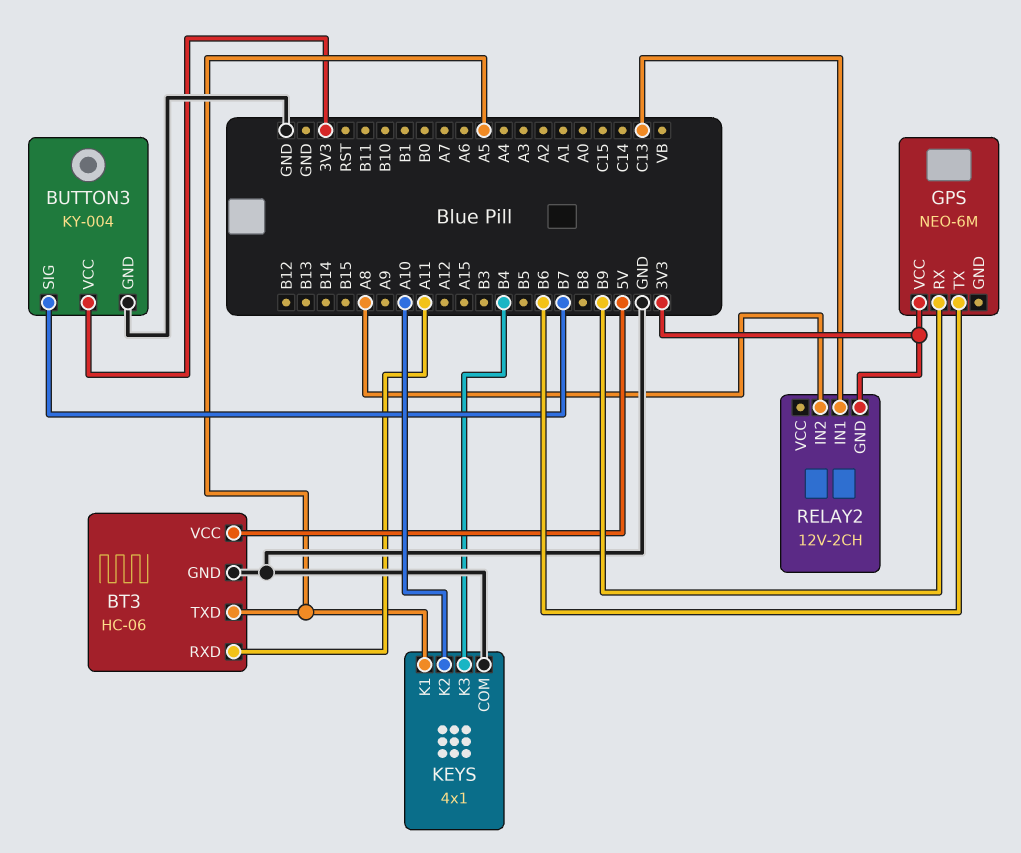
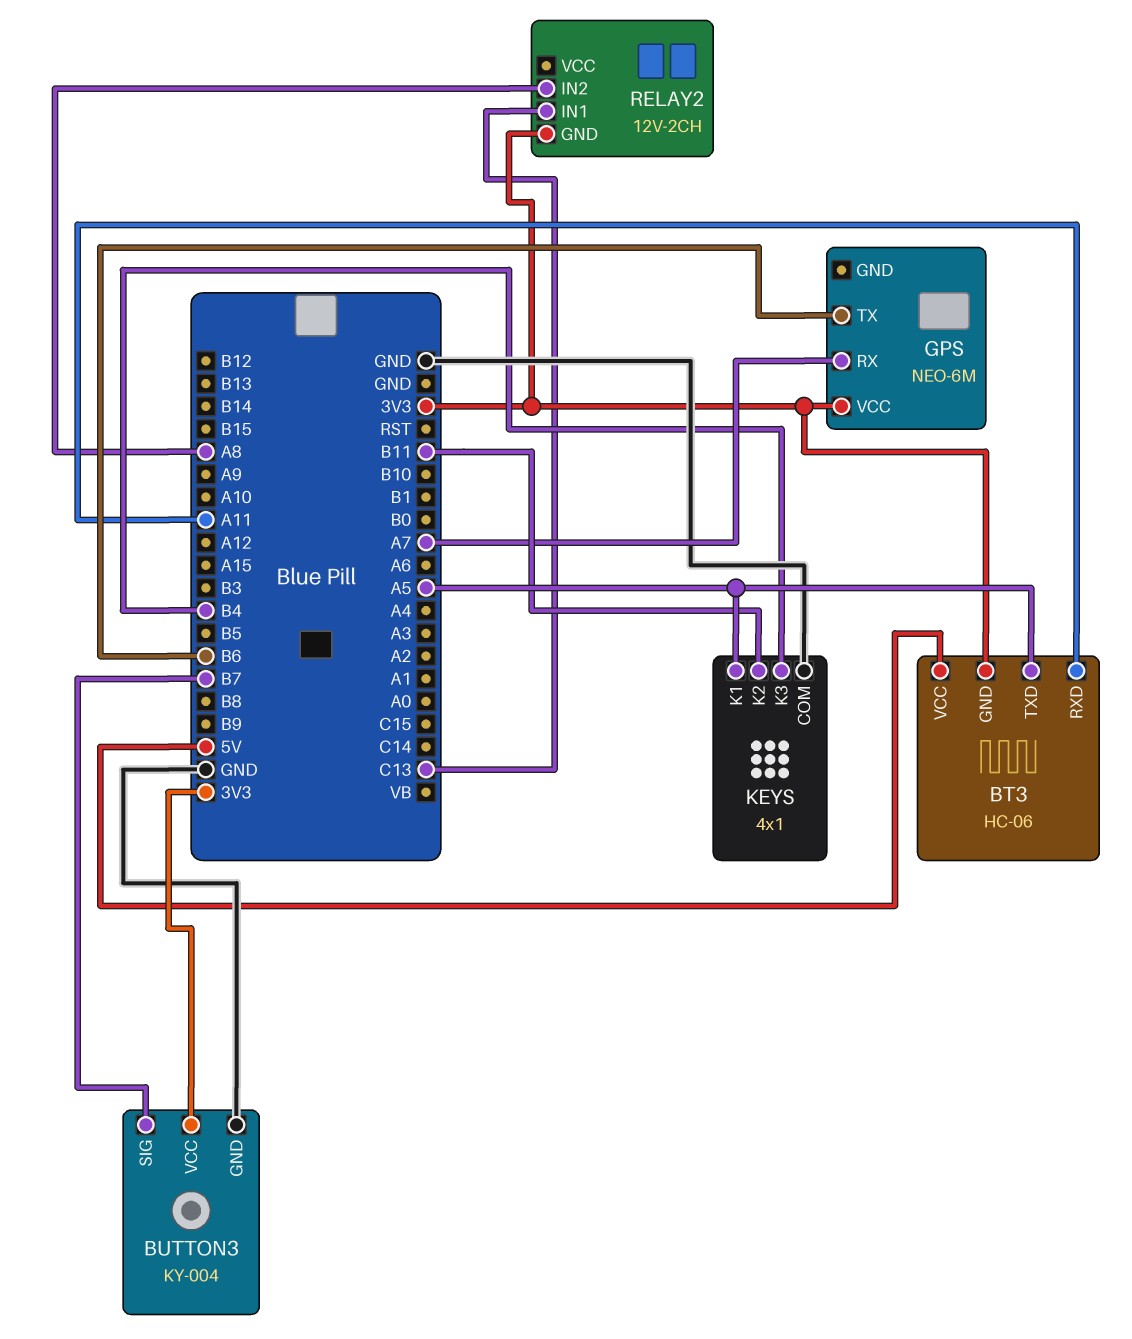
BT3 pin GND: GND -> 3V3
GPS pin RX: B9 -> A7
KEYS pin K2: A10 -> B11

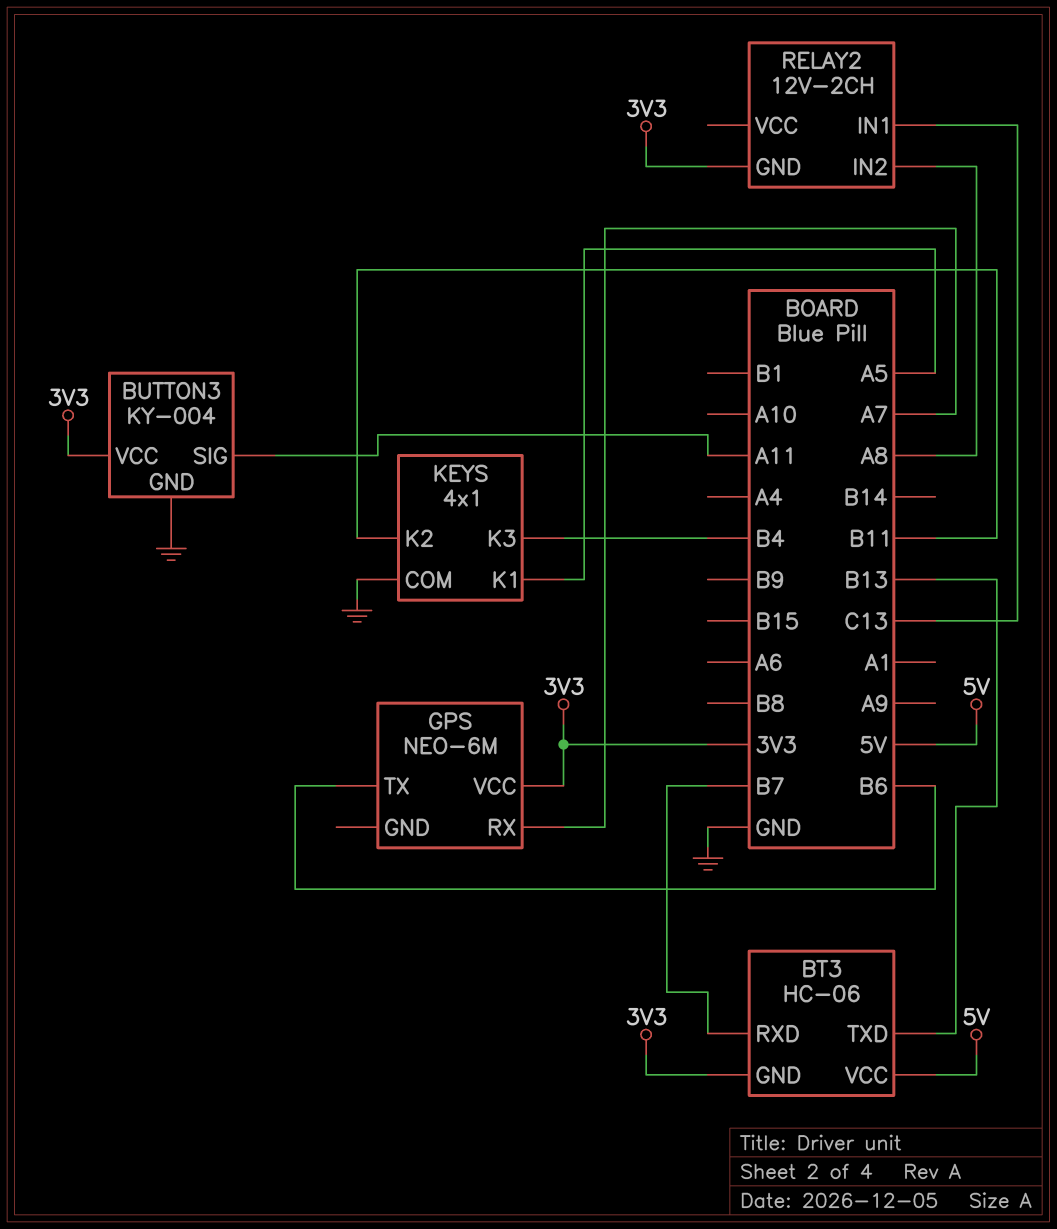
BT3 pin RXD: A11 -> B7
BT3 pin TXD: A5 -> B13
BUTTON3 pin SIG: B7 -> A11

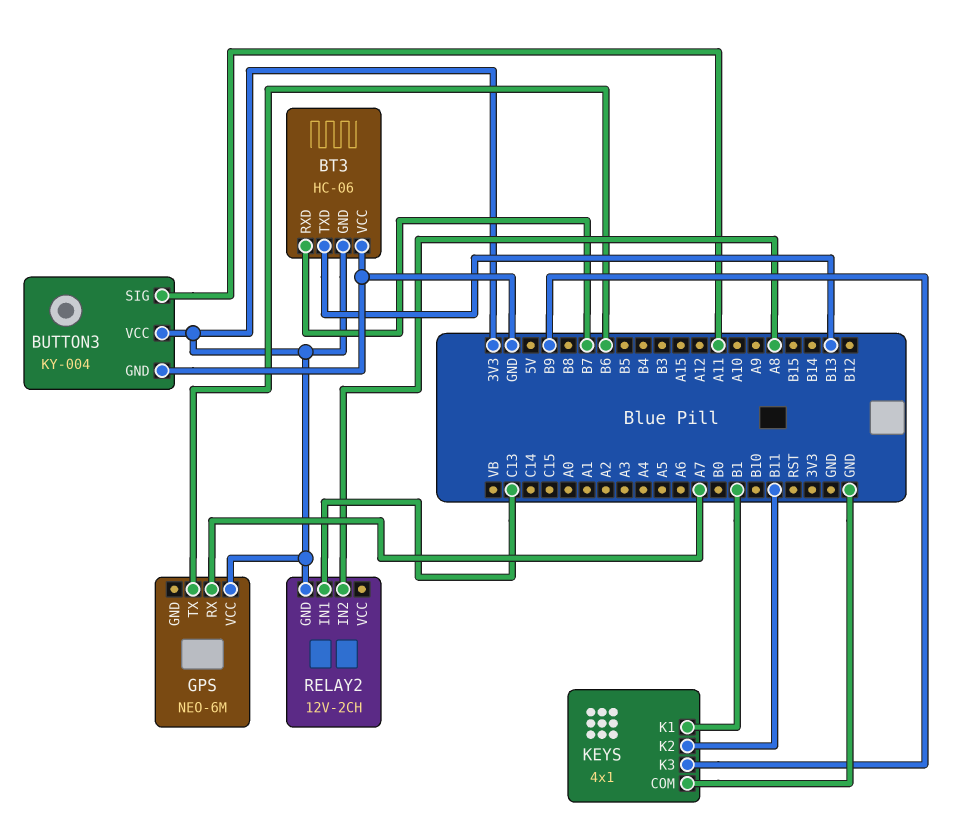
BT3 pin VCC: 5V -> GND
KEYS pin K1: A5 -> B1
KEYS pin K3: B4 -> B9

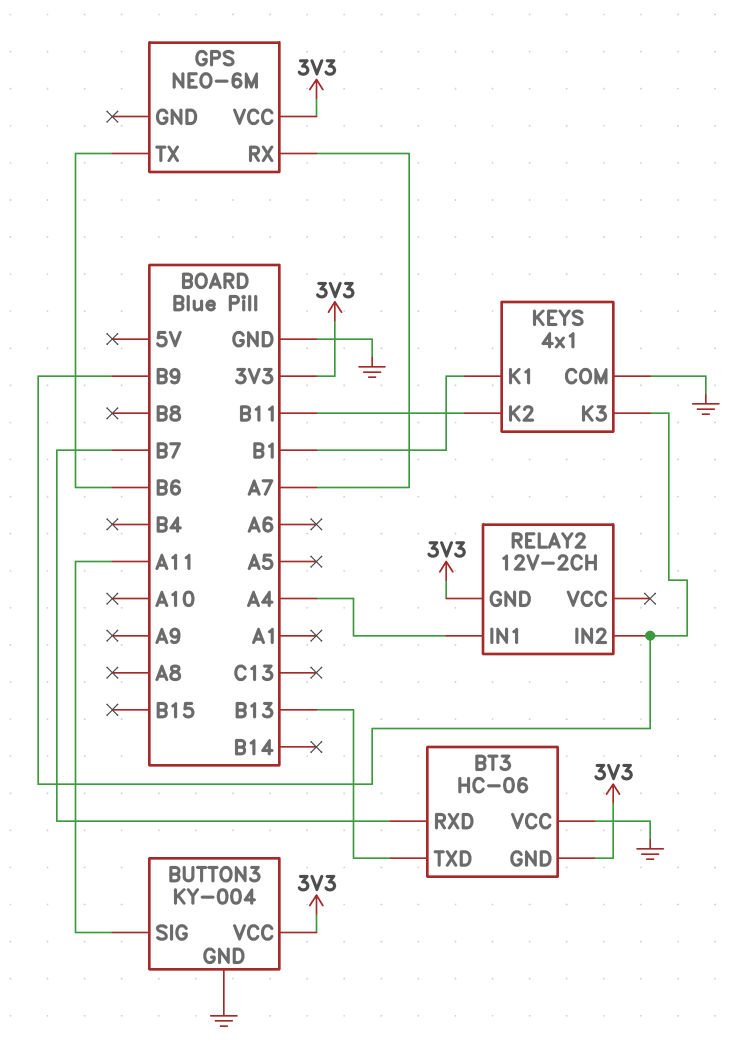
RELAY2 pin IN1: C13 -> A4
RELAY2 pin IN2: A8 -> B9

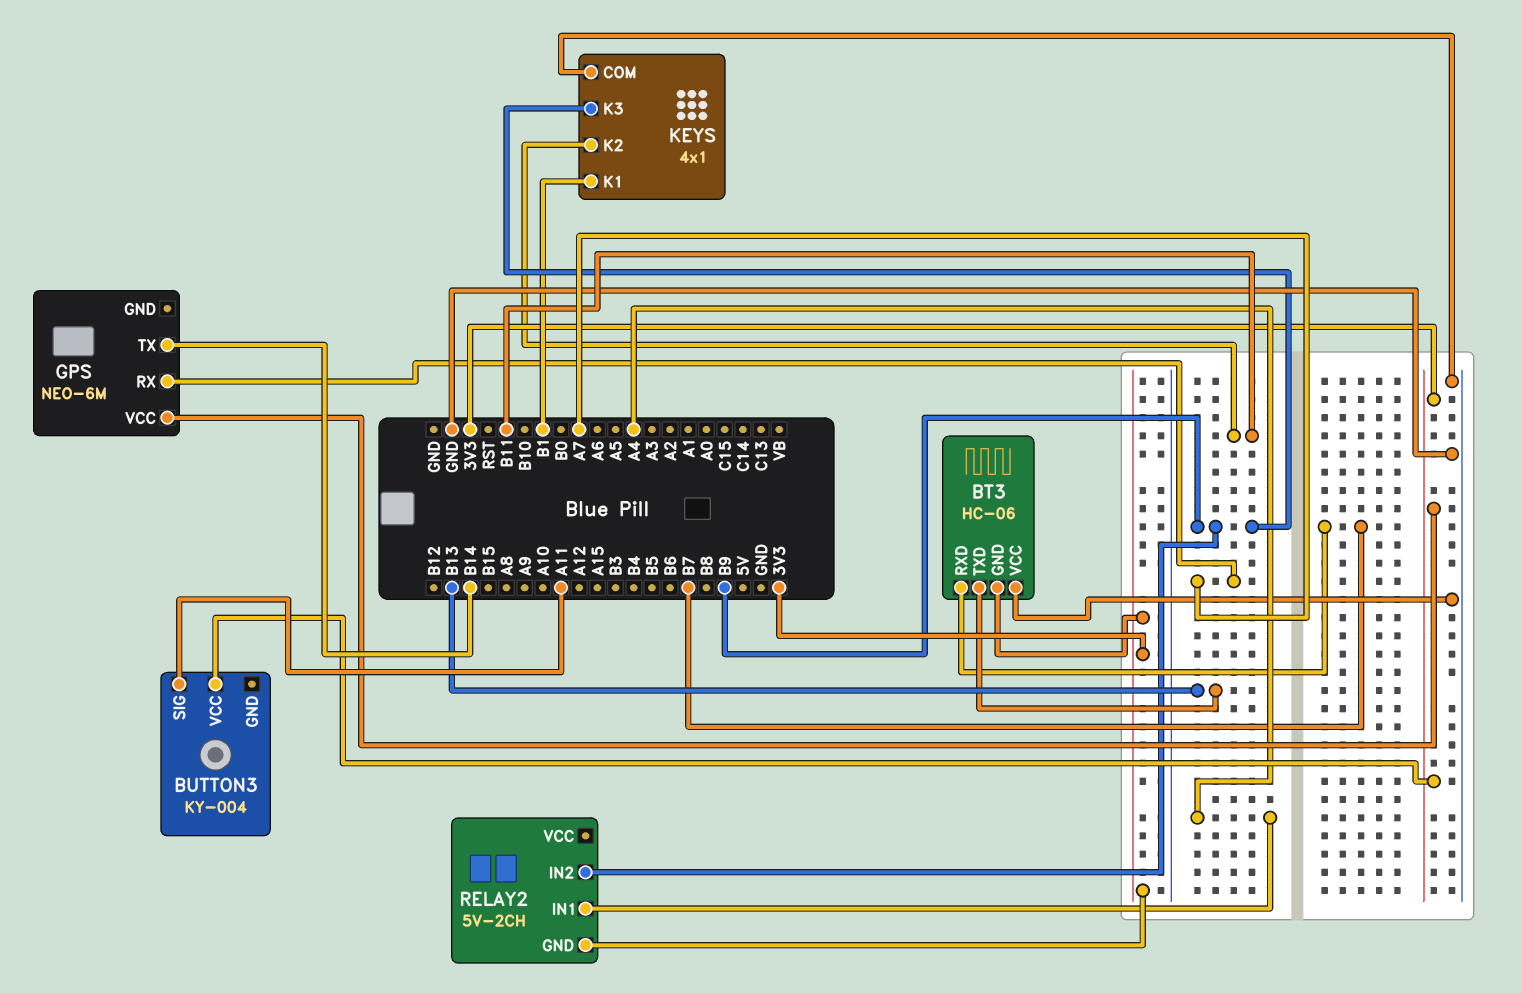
BUTTON3 pin GND: GND -> none
GPS pin TX: B6 -> B14
RELAY2: 12V-2CH -> 5V-2CH

